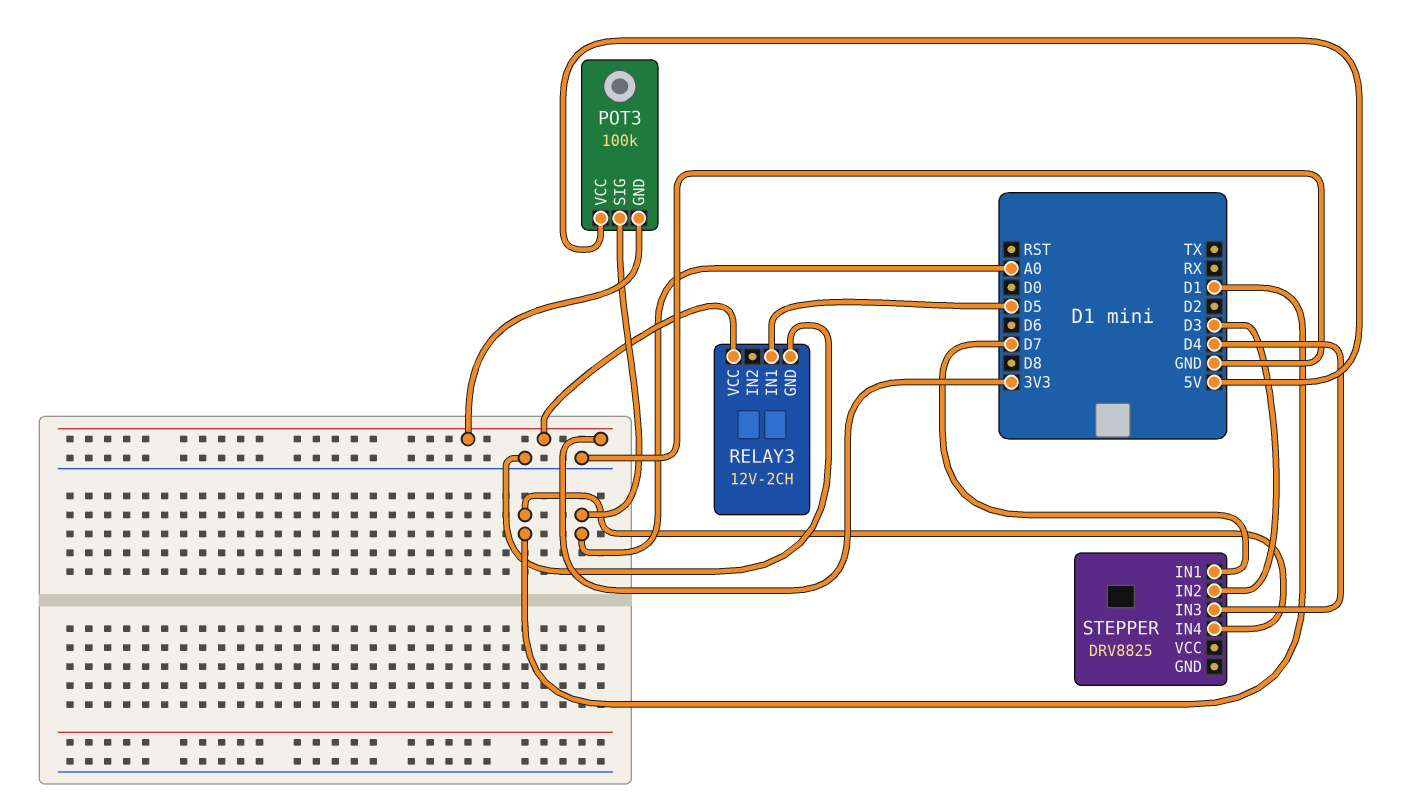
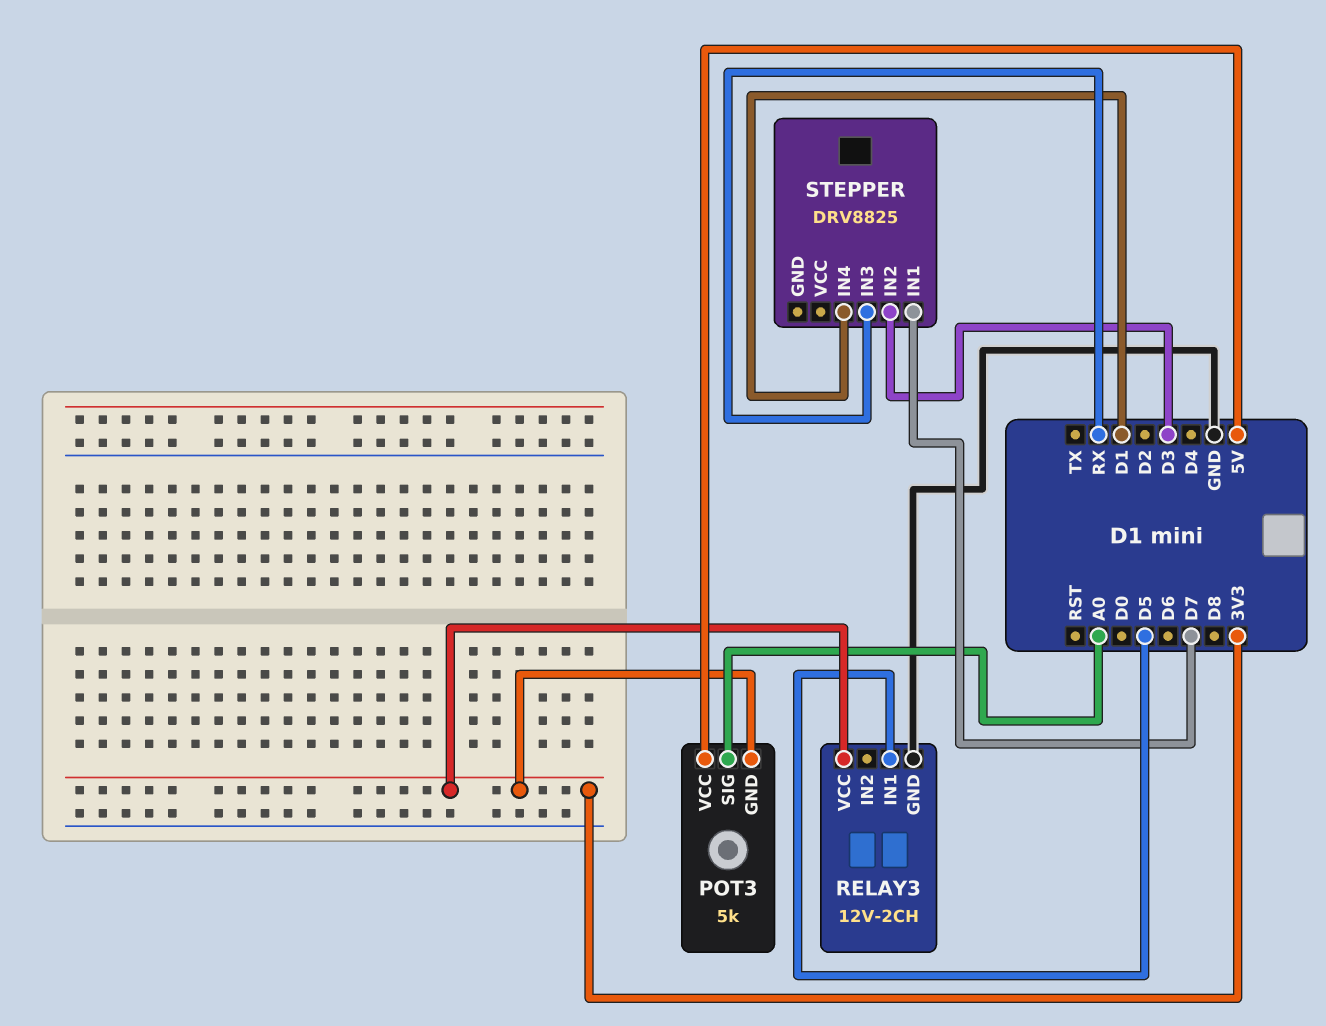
POT3: 100k -> 5k
STEPPER pin IN3: D4 -> RX

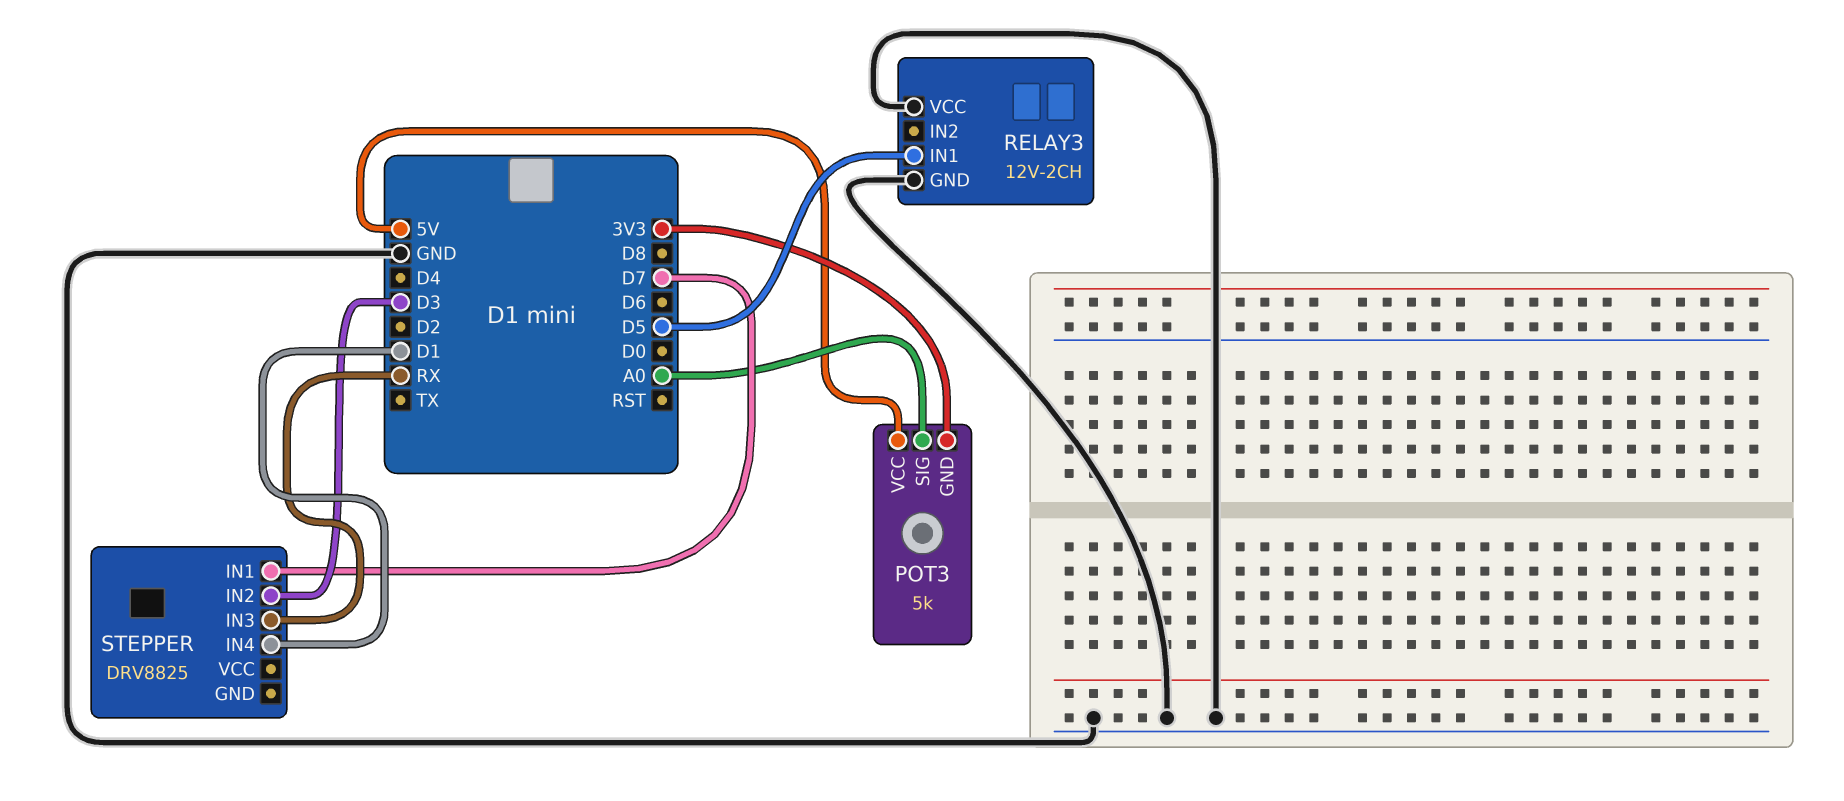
RELAY3 pin VCC: 3V3 -> GND

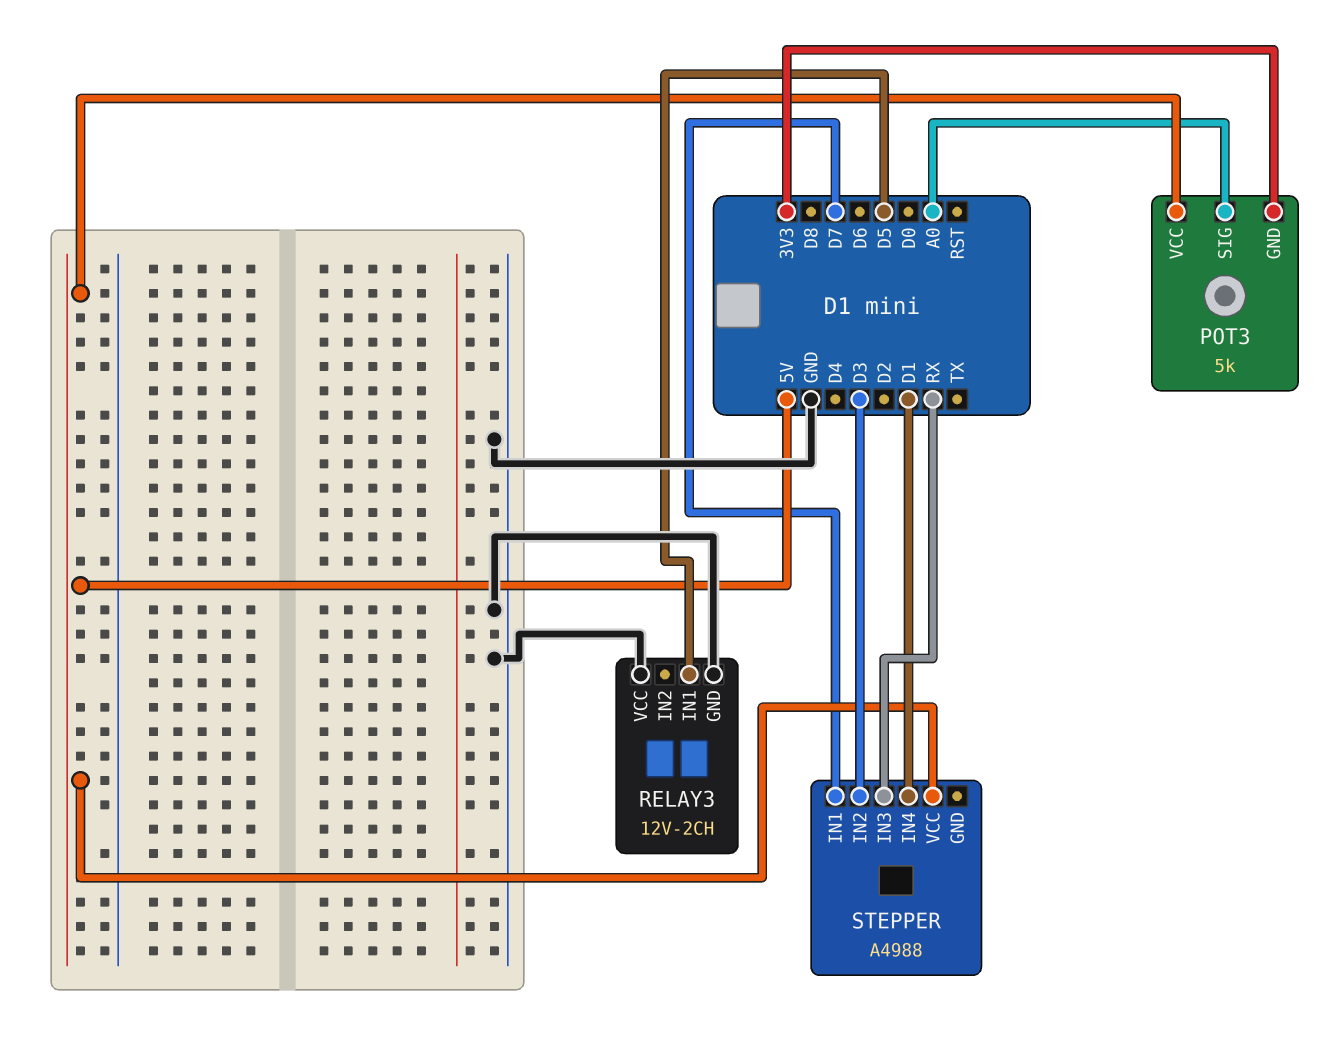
STEPPER: DRV8825 -> A4988
STEPPER pin VCC: none -> 5V

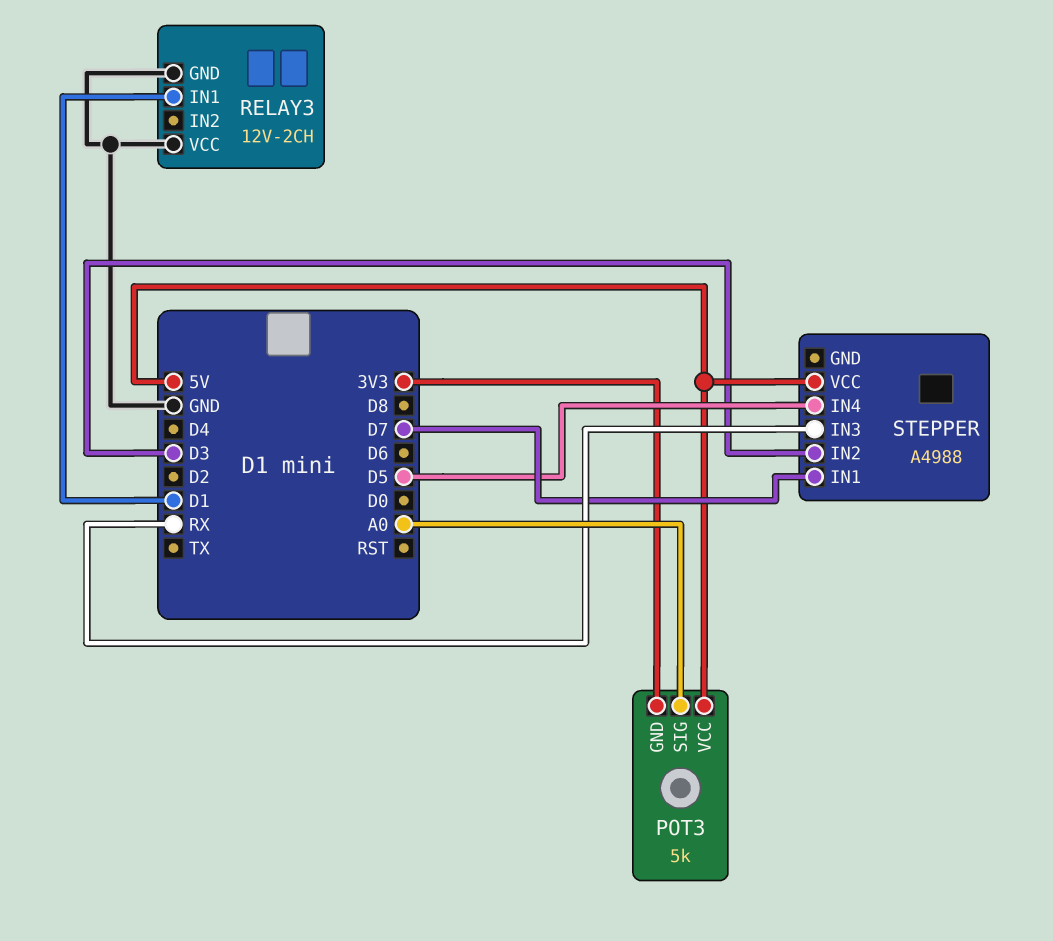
RELAY3 pin IN1: D5 -> D1
STEPPER pin IN4: D1 -> D5

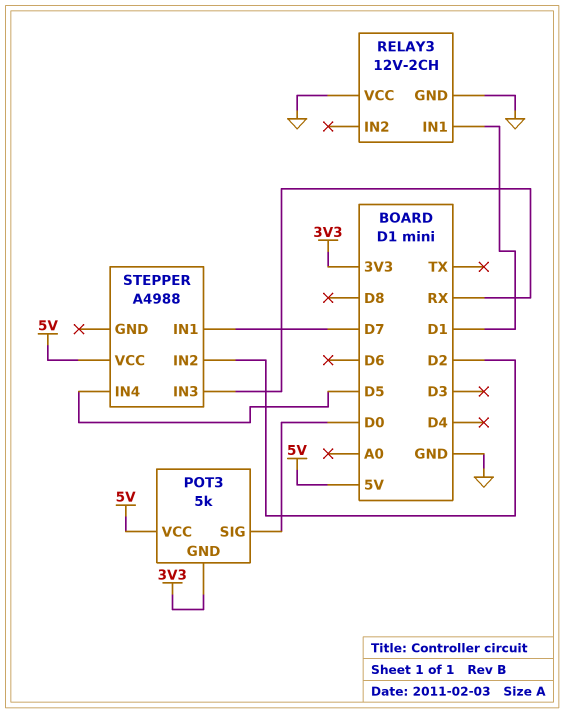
POT3 pin SIG: A0 -> D0
STEPPER pin IN2: D3 -> D2

